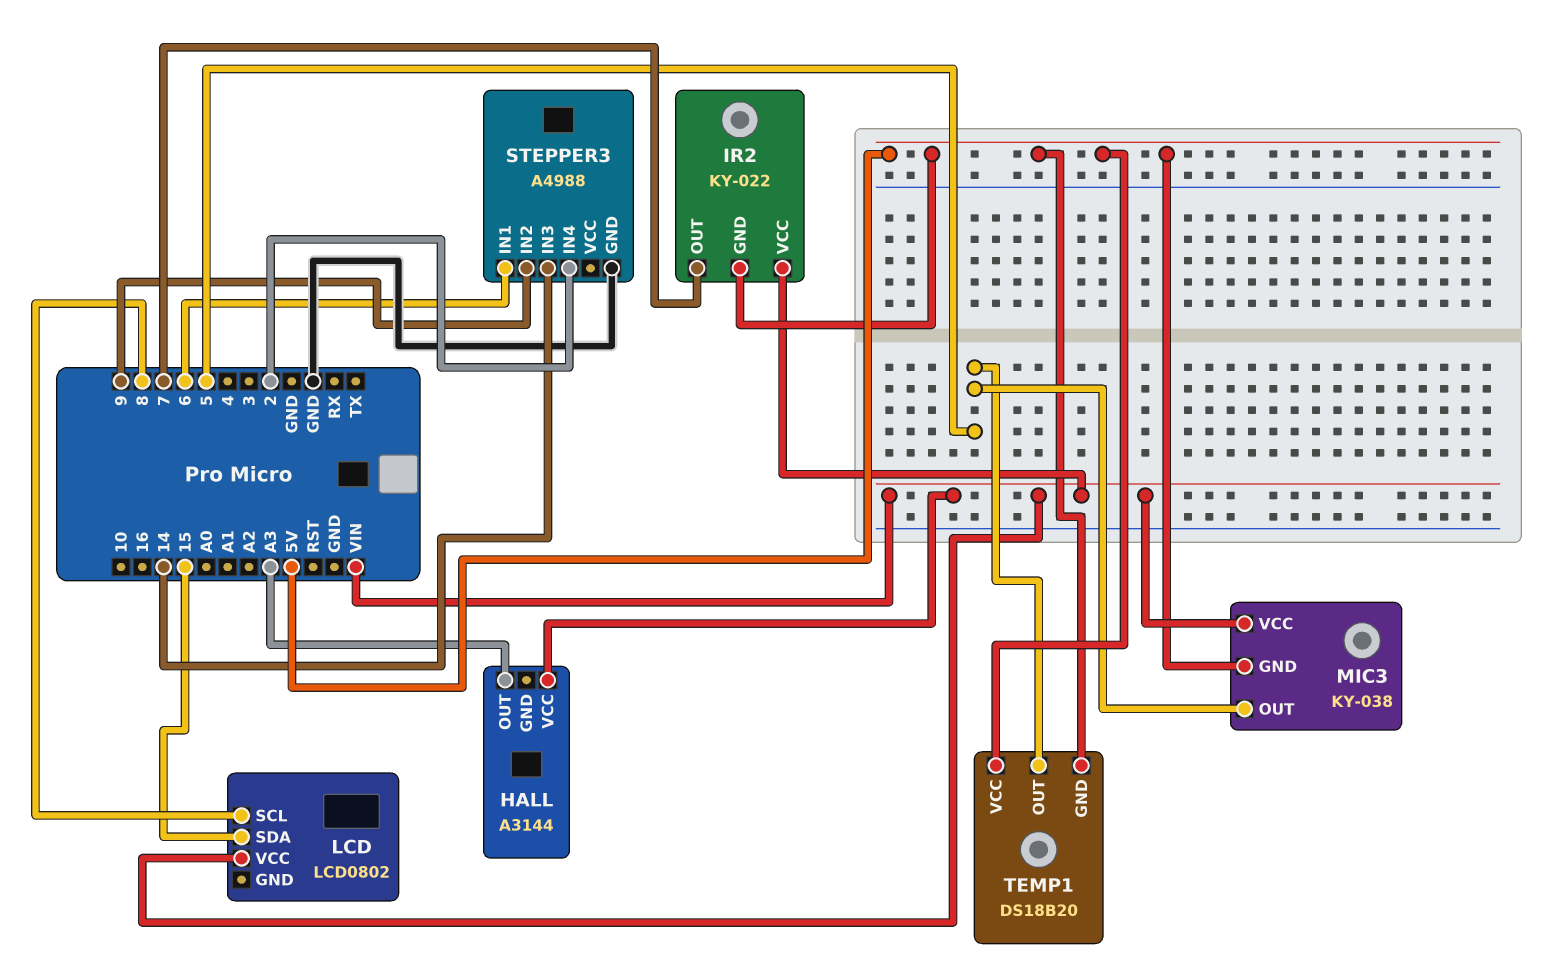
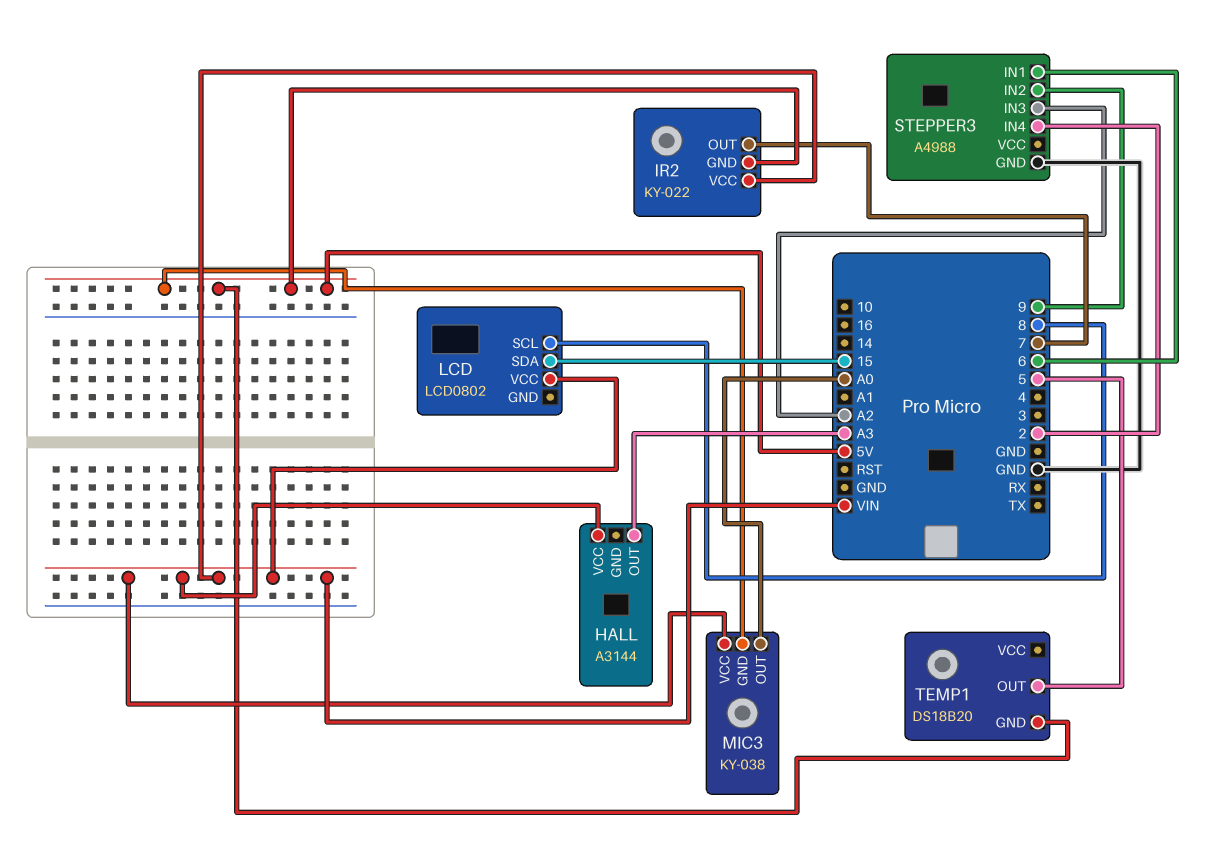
MIC3 pin OUT: 5 -> A0
STEPPER3 pin IN3: 14 -> A2
TEMP1 pin VCC: 5V -> none

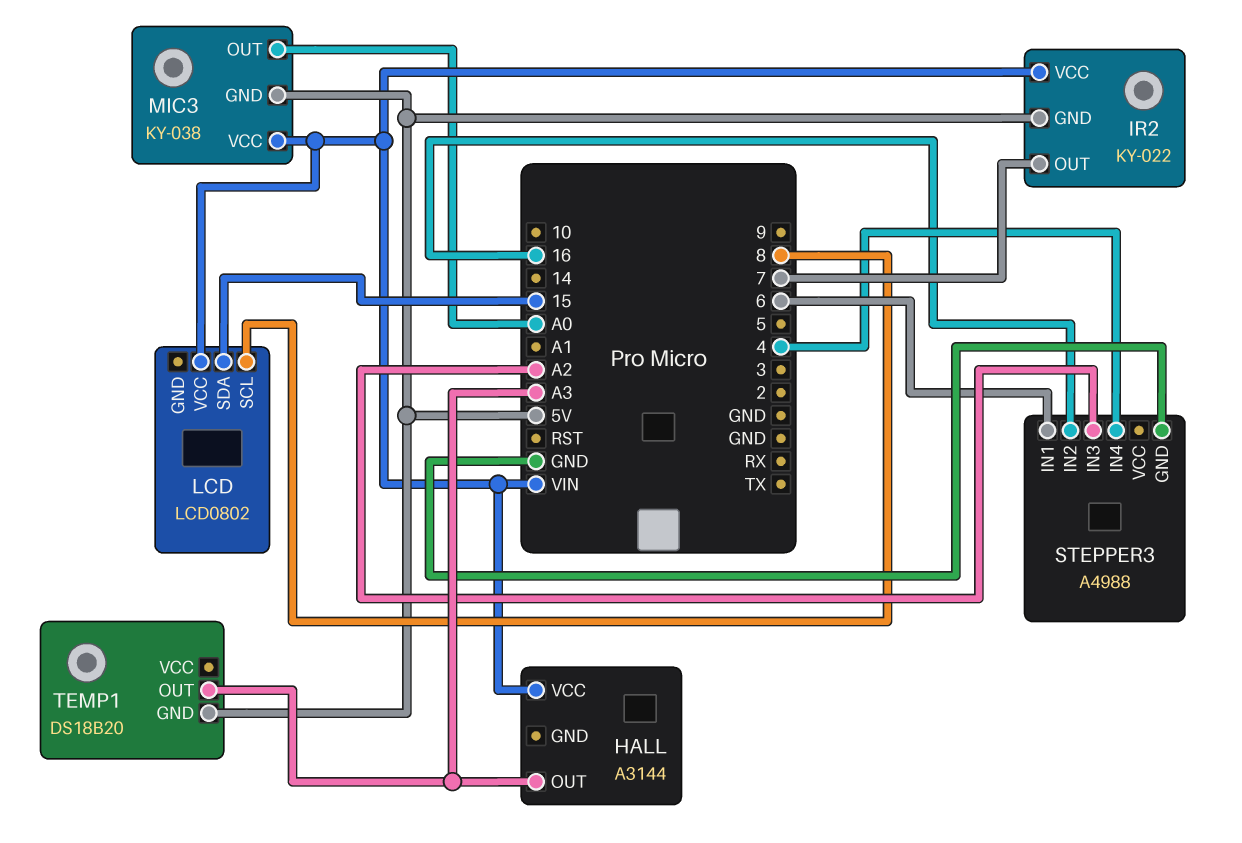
STEPPER3 pin IN2: 9 -> 16
STEPPER3 pin IN4: 2 -> 4
TEMP1 pin OUT: 5 -> A3

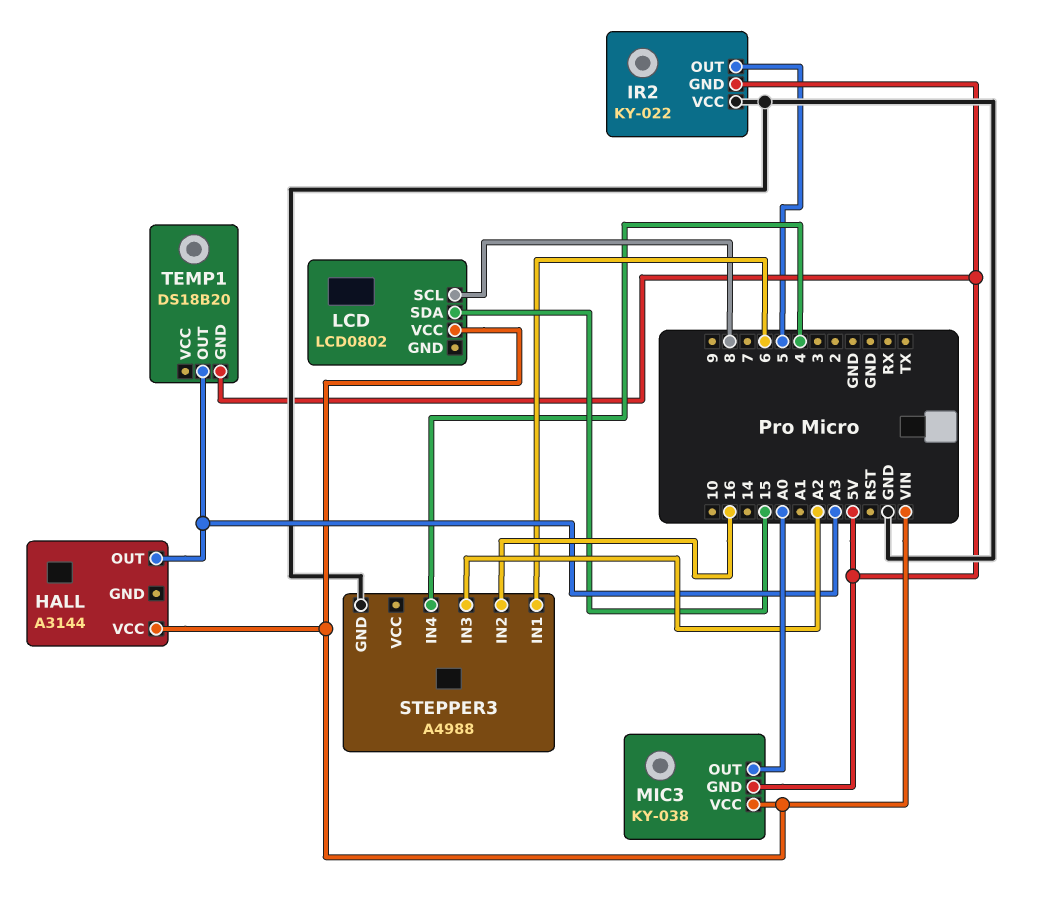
IR2 pin OUT: 7 -> 5
IR2 pin VCC: VIN -> GND

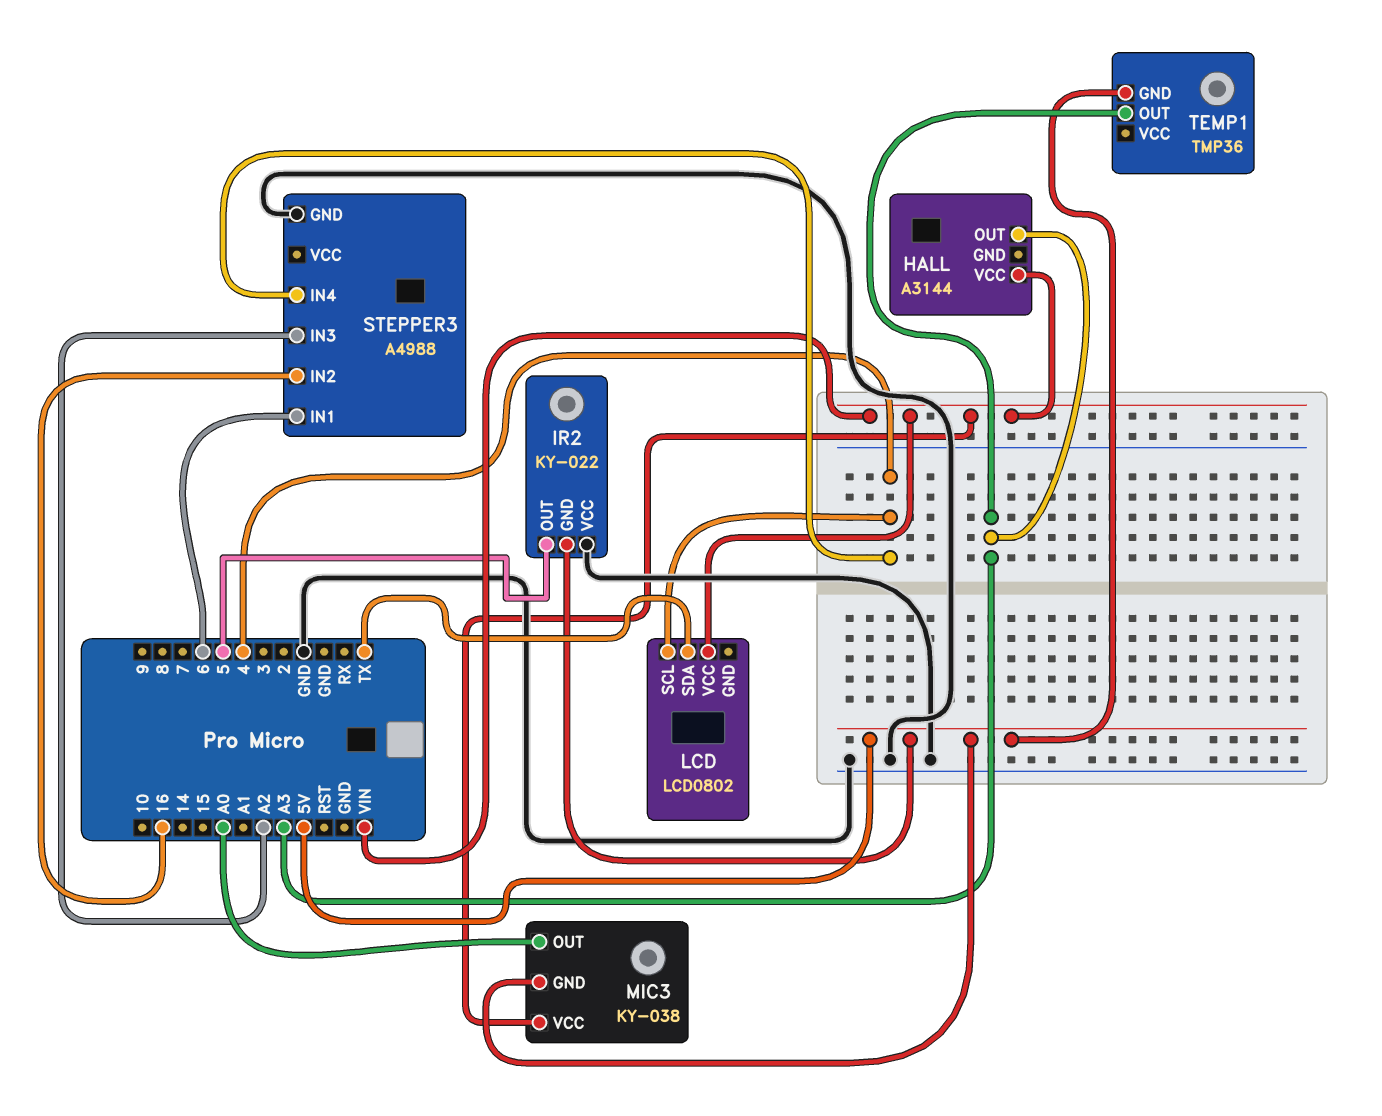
LCD pin SCL: 8 -> 4
LCD pin SDA: 15 -> TX
TEMP1: DS18B20 -> TMP36

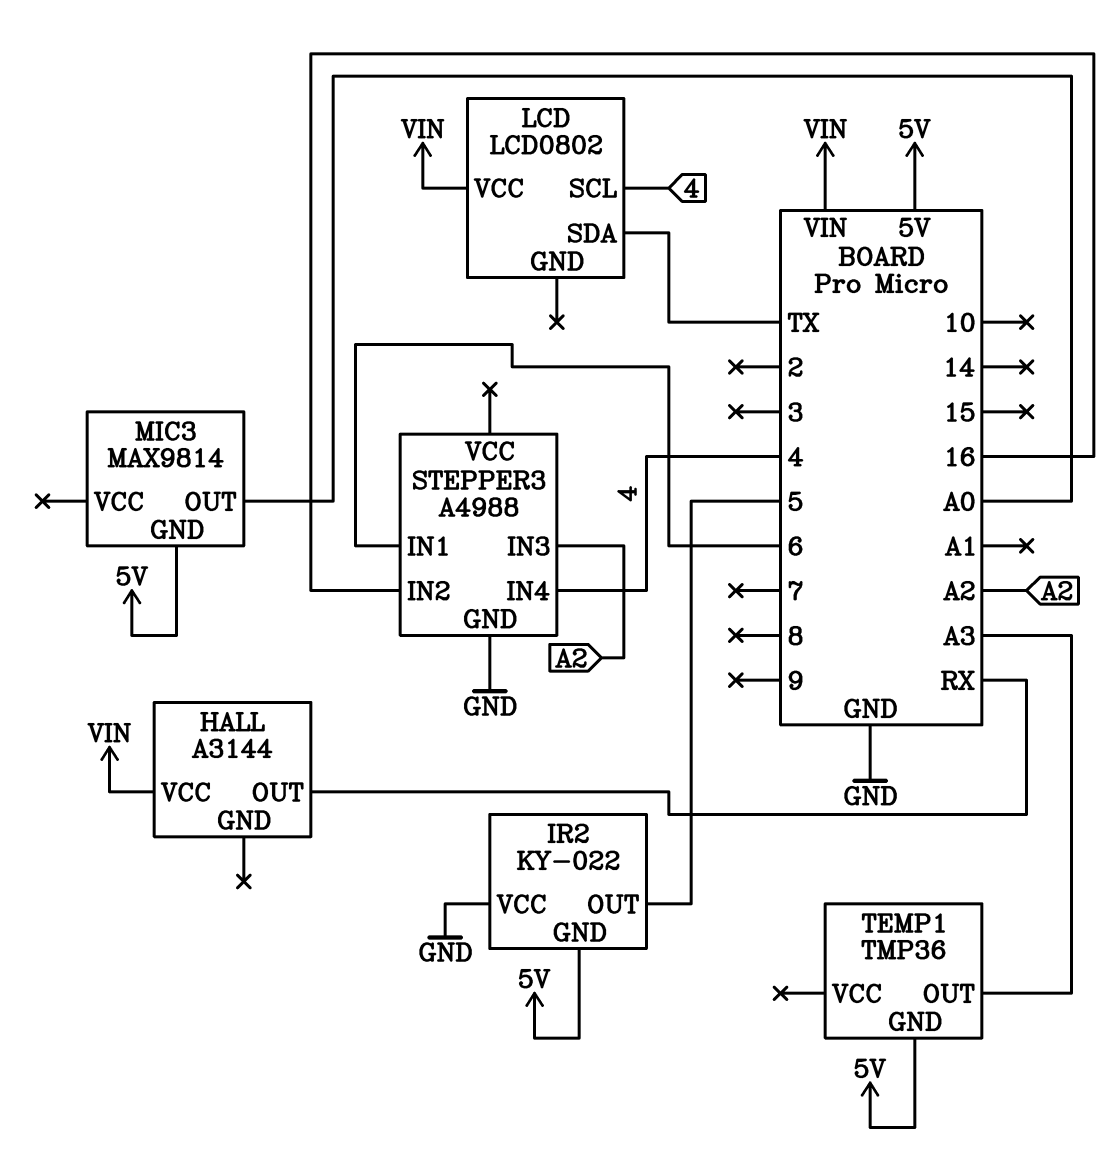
HALL pin OUT: A3 -> RX
MIC3: KY-038 -> MAX9814
MIC3 pin VCC: VIN -> none

